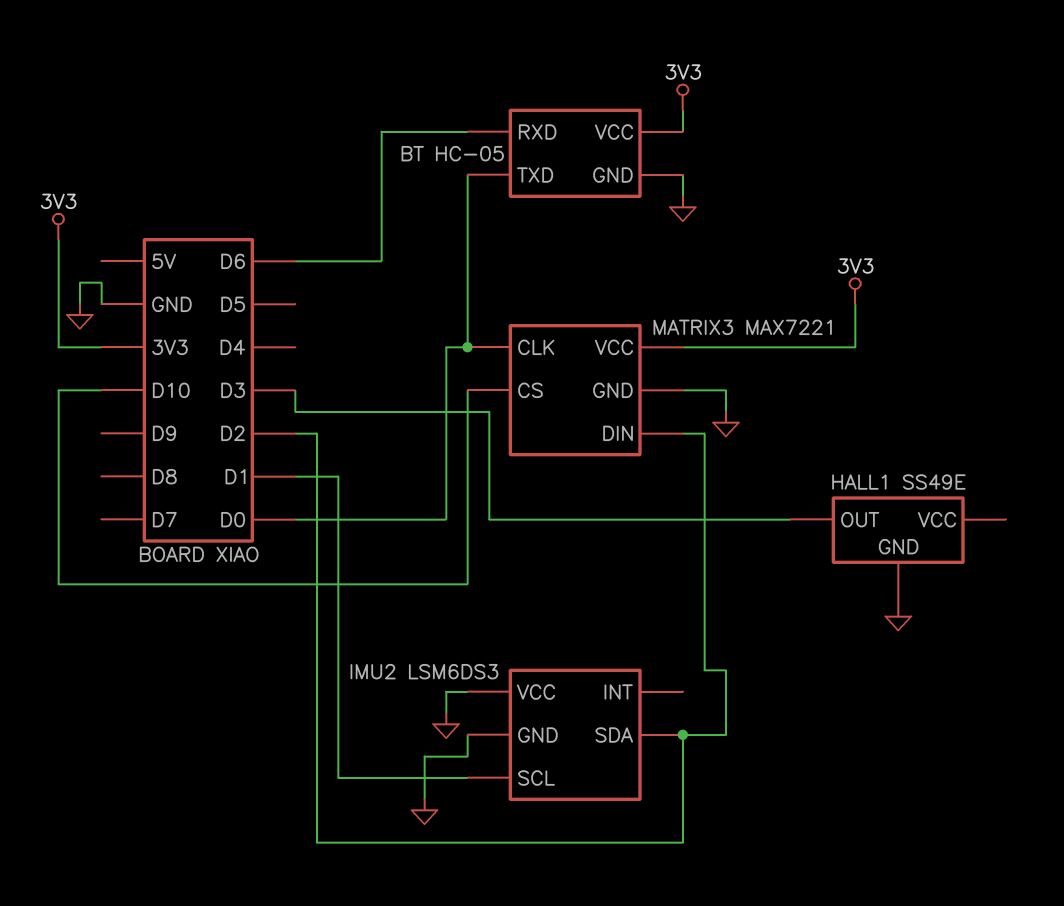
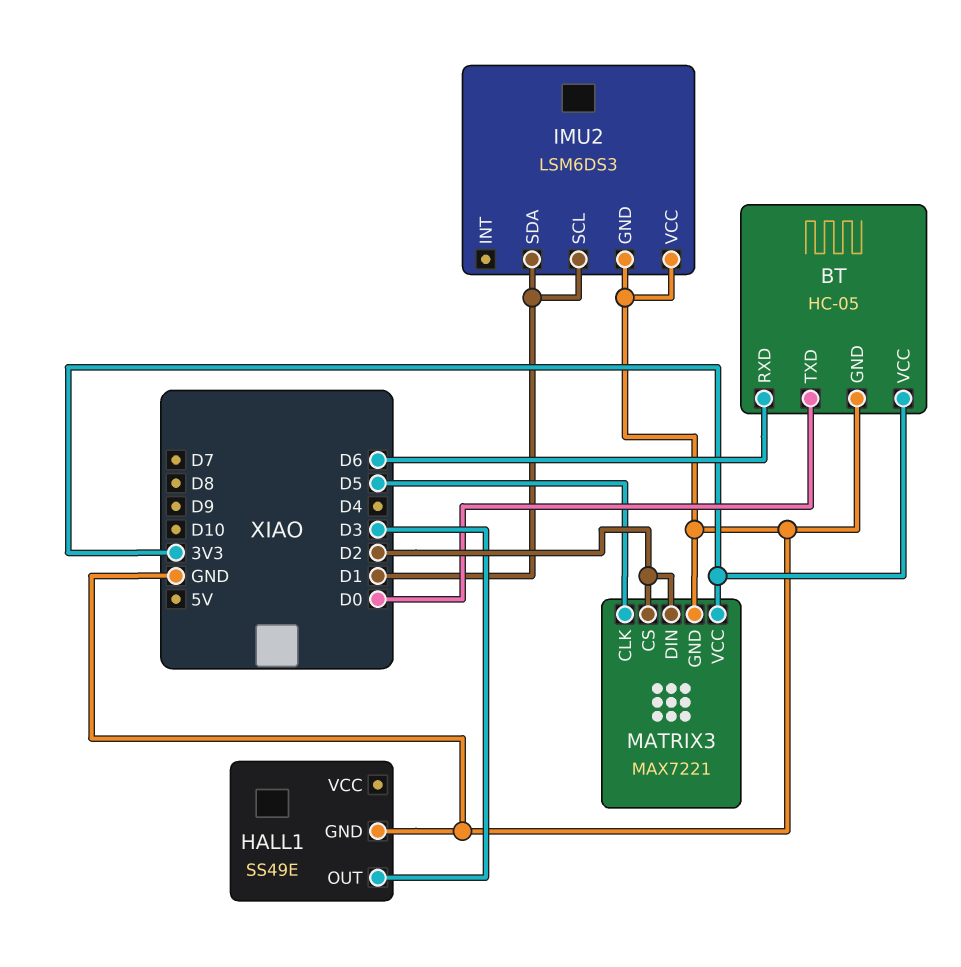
IMU2 pin SDA: D2 -> D1
MATRIX3 pin CLK: D0 -> D5
MATRIX3 pin CS: D10 -> D2

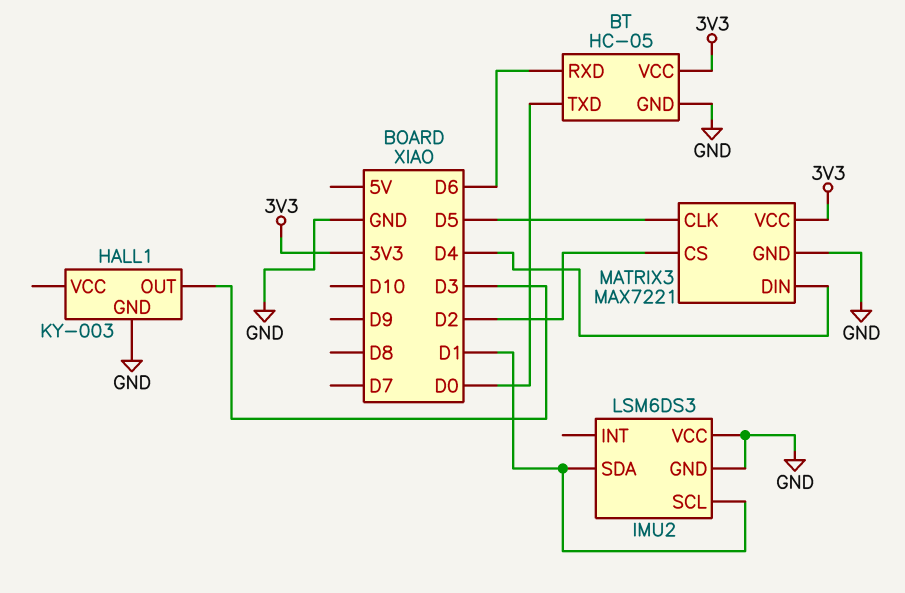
HALL1: SS49E -> KY-003
MATRIX3 pin DIN: D2 -> D4

